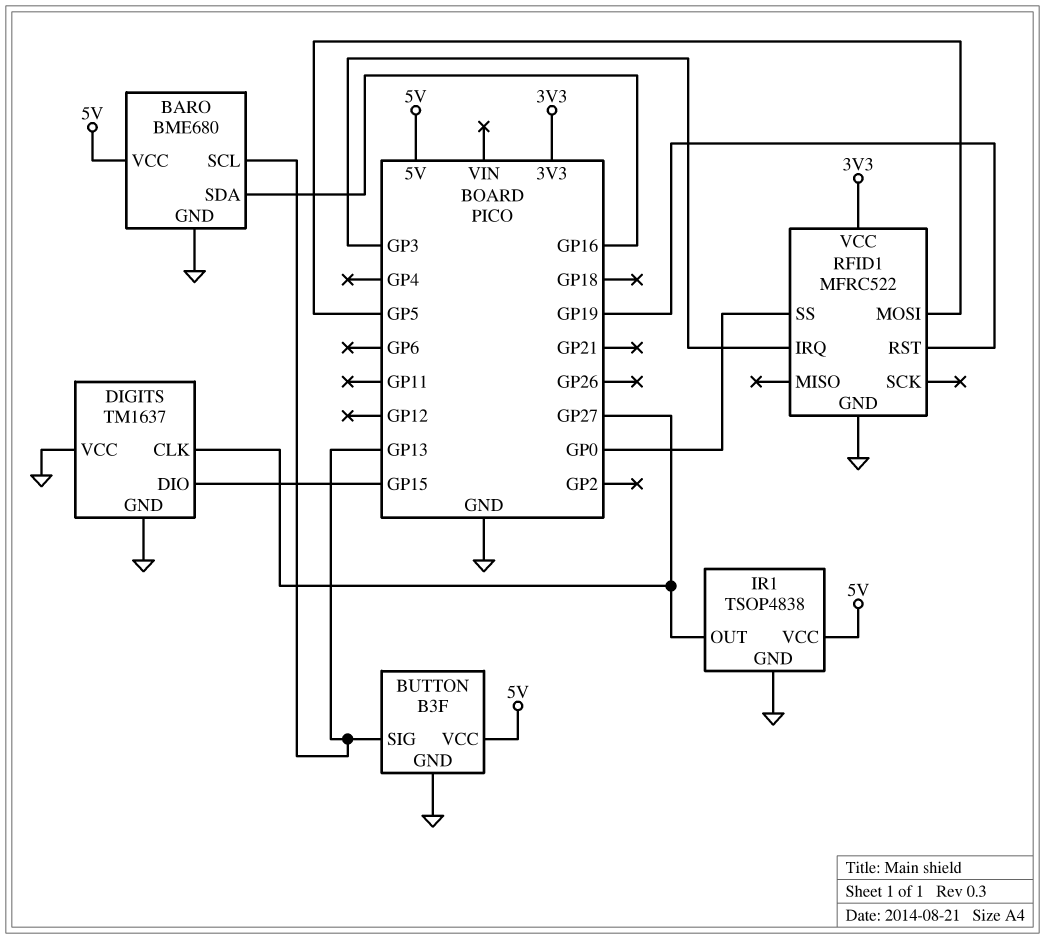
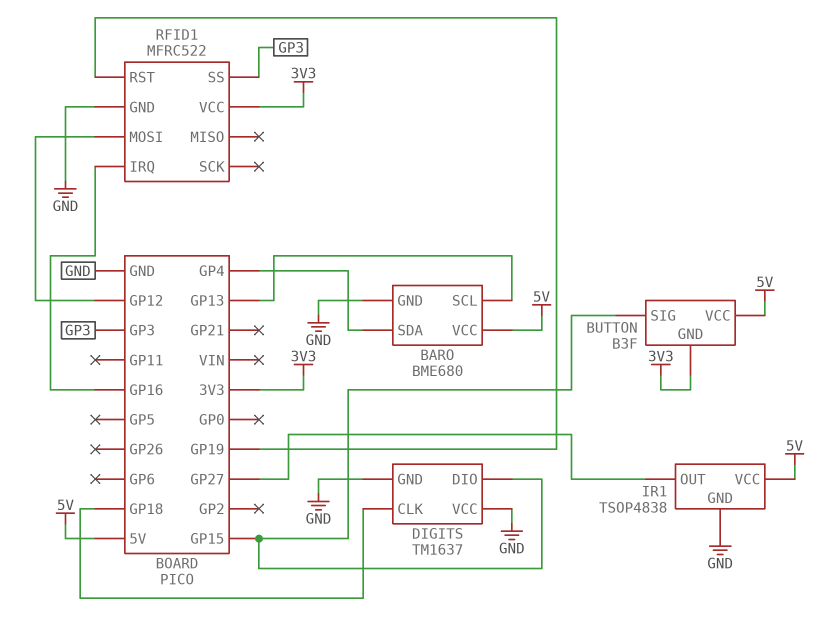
BARO pin SDA: GP16 -> GP4
BUTTON pin GND: GND -> 3V3
BUTTON pin SIG: GP13 -> GP15
DIGITS pin CLK: GP27 -> GP18
RFID1 pin IRQ: GP3 -> GP16
RFID1 pin MOSI: GP5 -> GP12
RFID1 pin SS: GP0 -> GP3

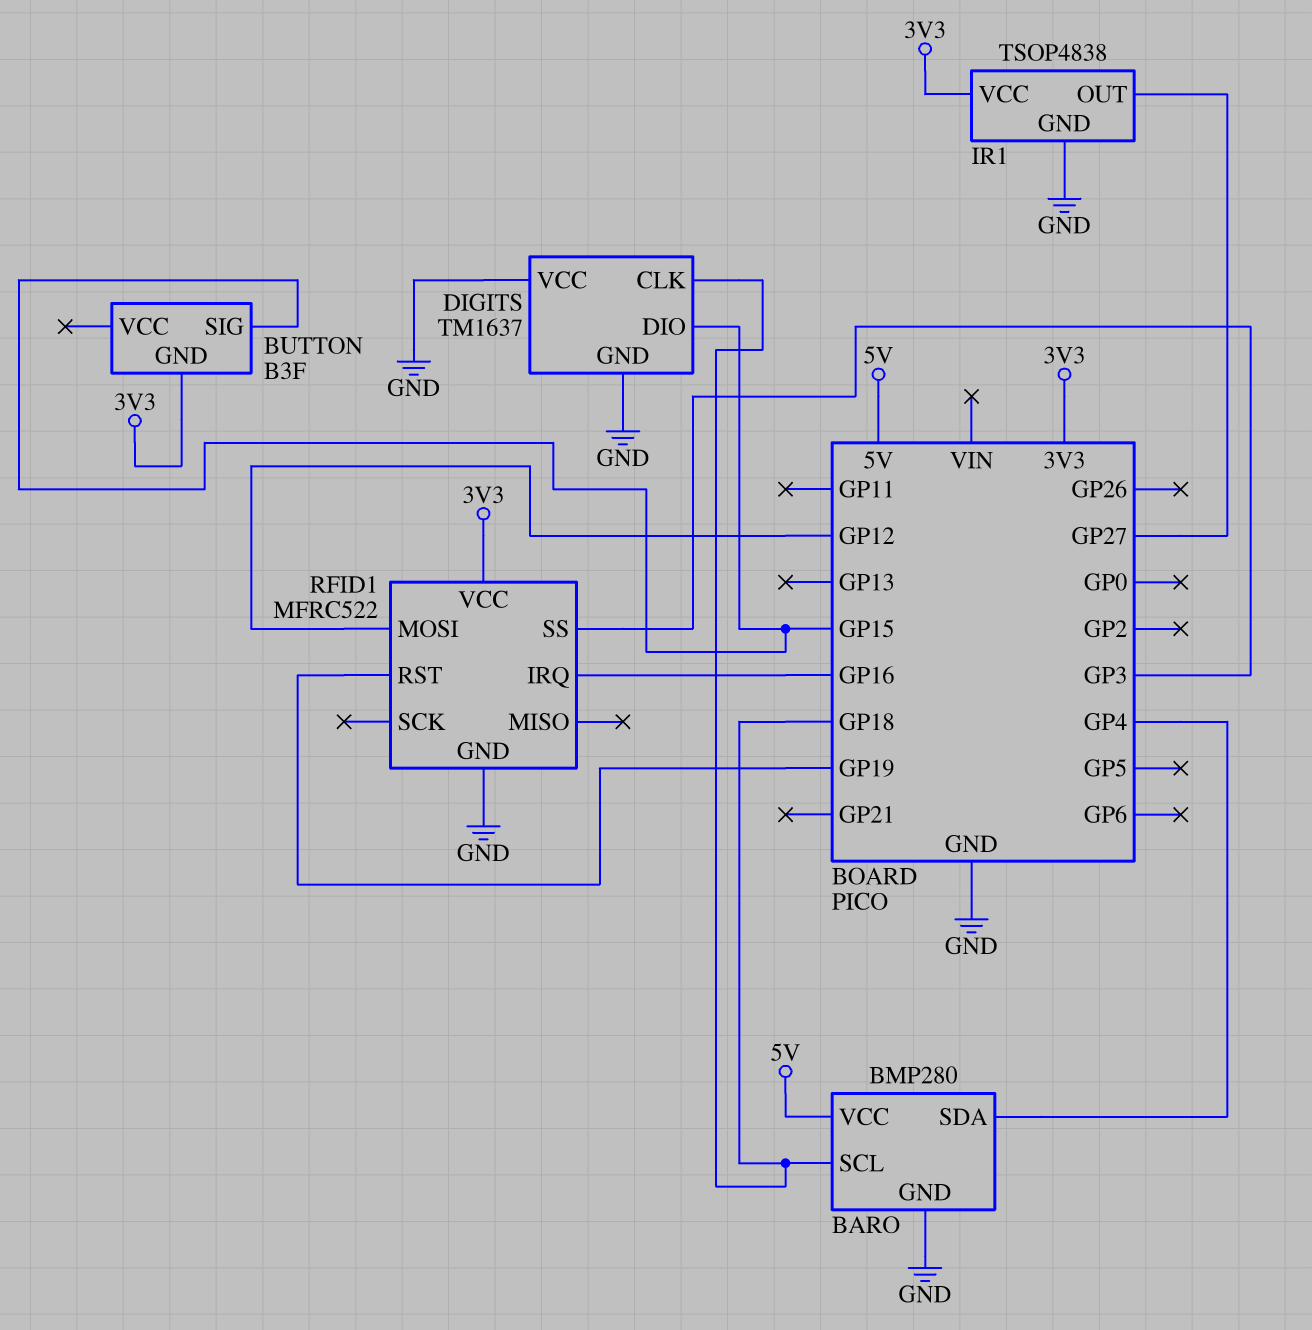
BARO: BME680 -> BMP280
BARO pin SCL: GP13 -> GP18
BUTTON pin VCC: 5V -> none
IR1 pin VCC: 5V -> 3V3

